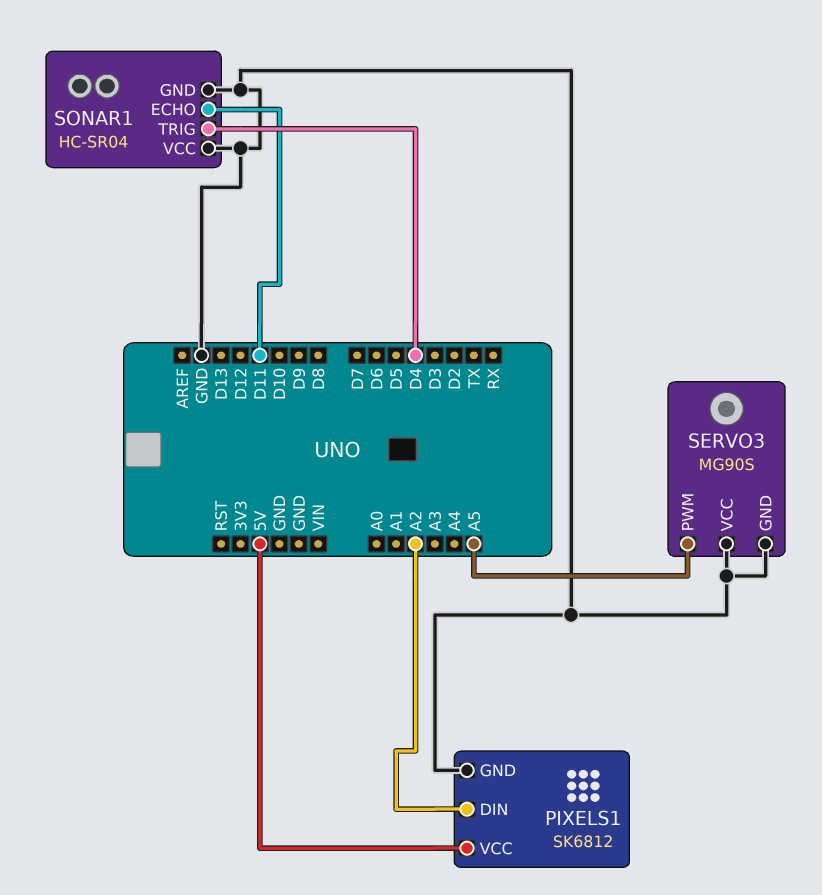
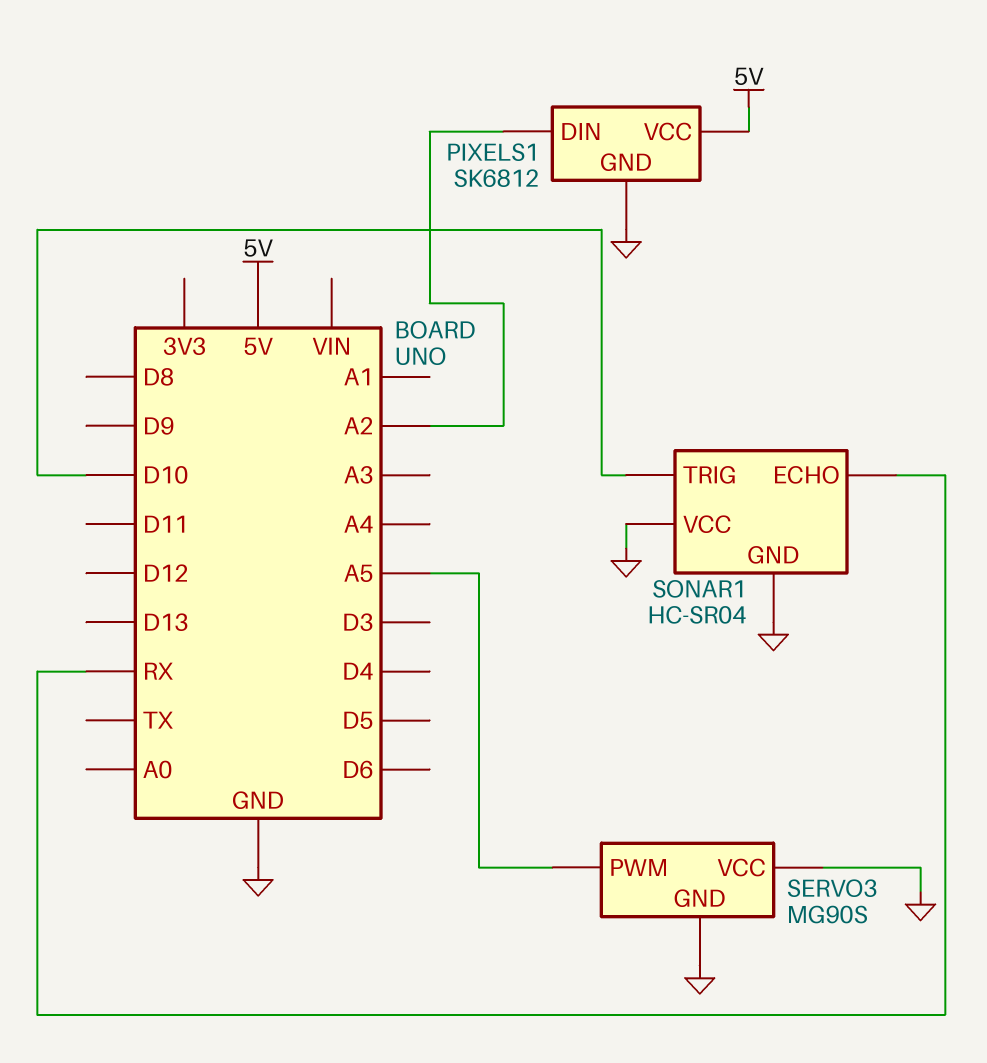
SONAR1 pin ECHO: D11 -> RX
SONAR1 pin TRIG: D4 -> D10

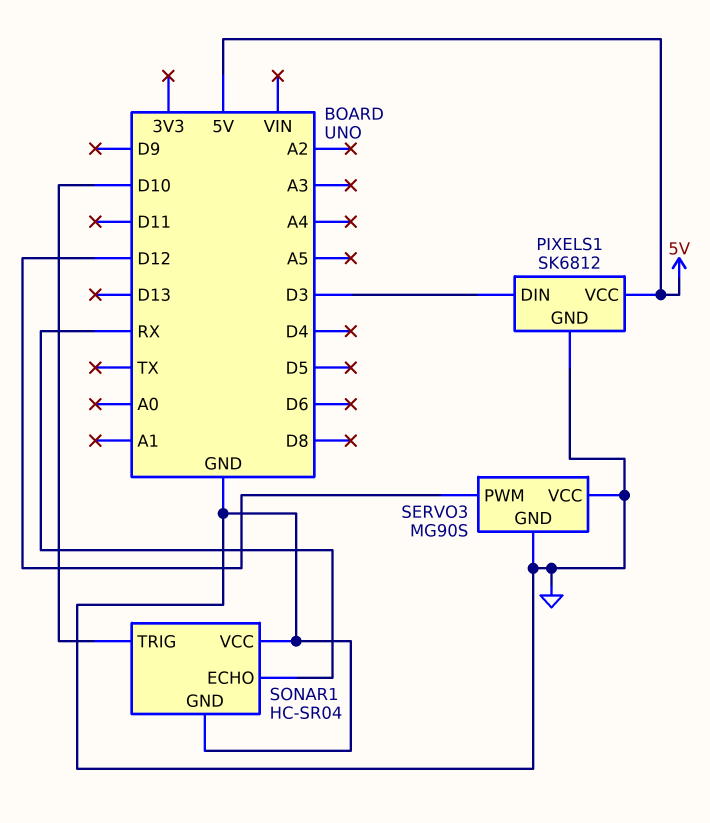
PIXELS1 pin DIN: A2 -> D3
SERVO3 pin PWM: A5 -> D12

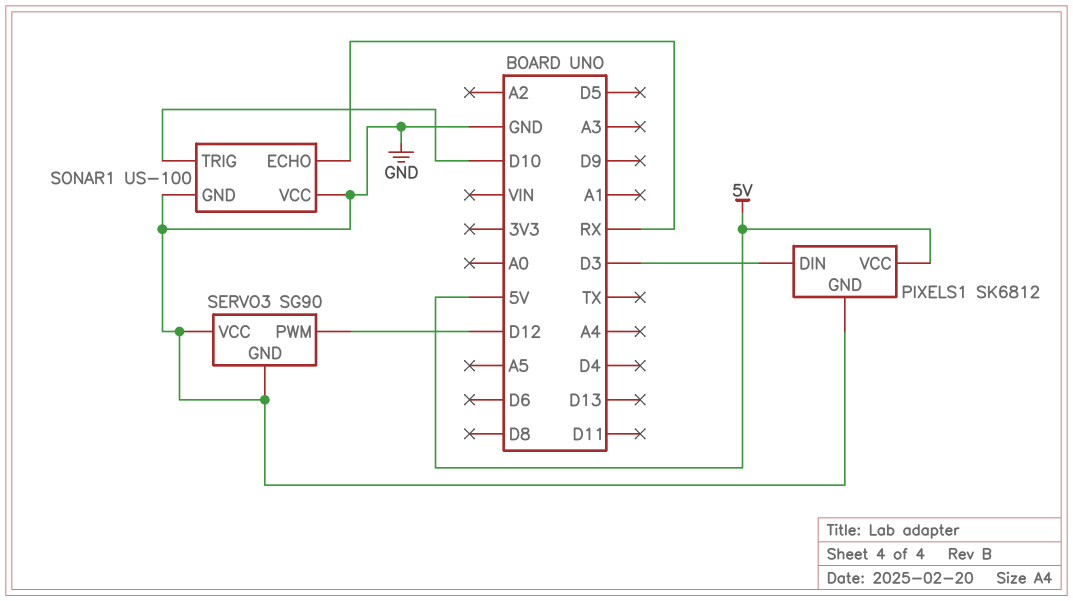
SERVO3: MG90S -> SG90
SONAR1: HC-SR04 -> US-100

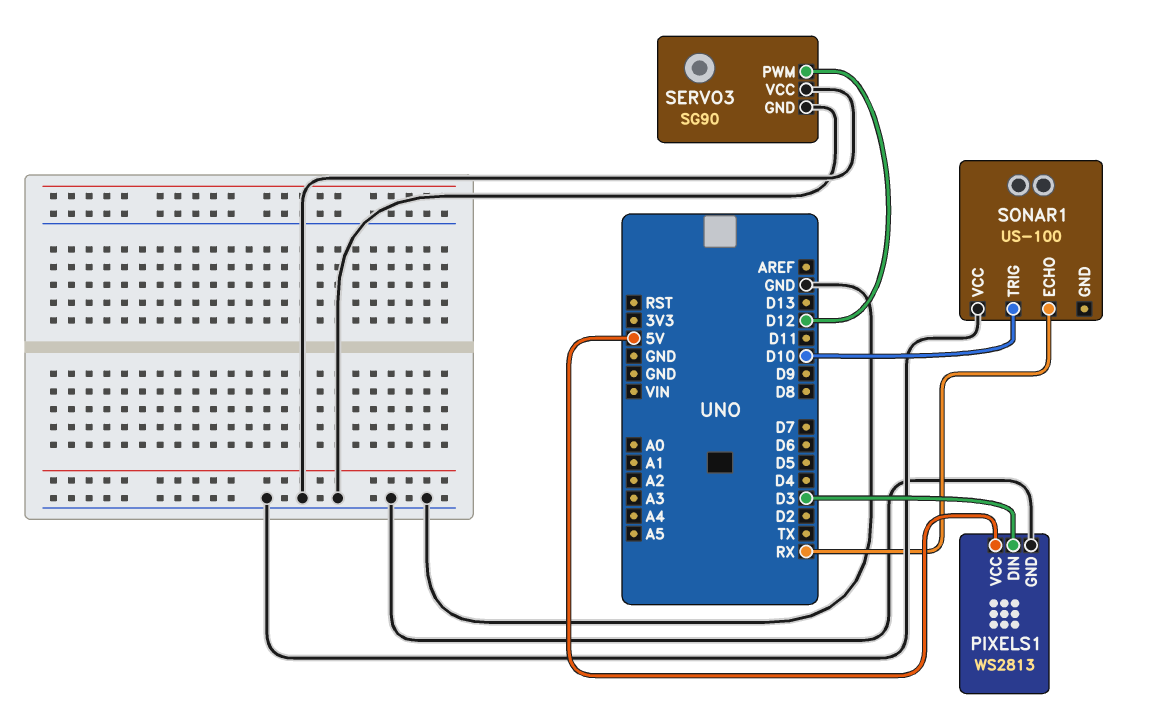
PIXELS1: SK6812 -> WS2813
SONAR1 pin GND: GND -> none

